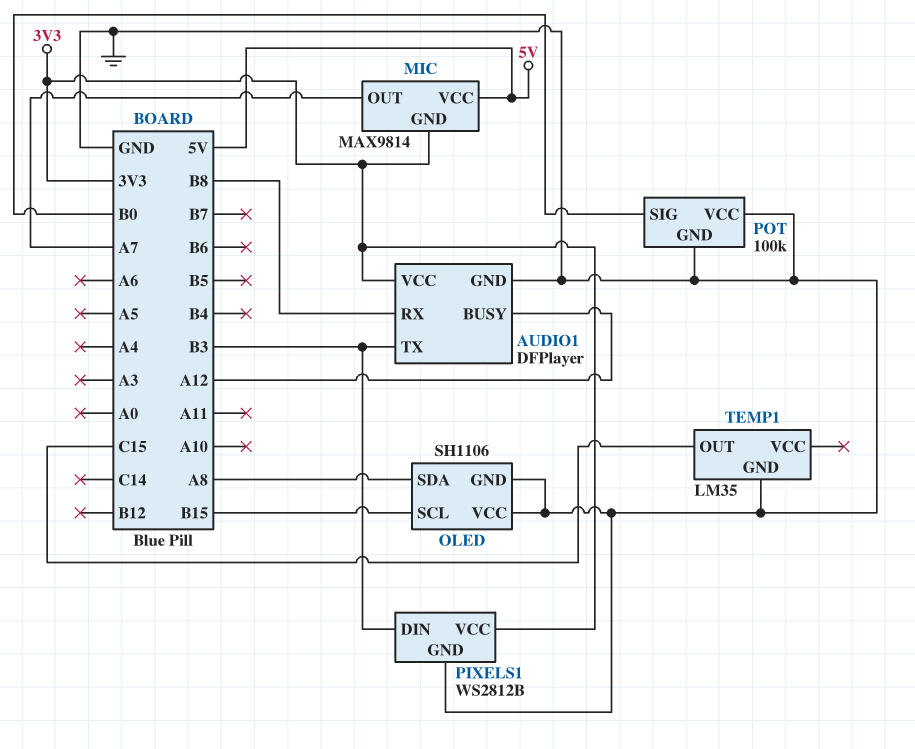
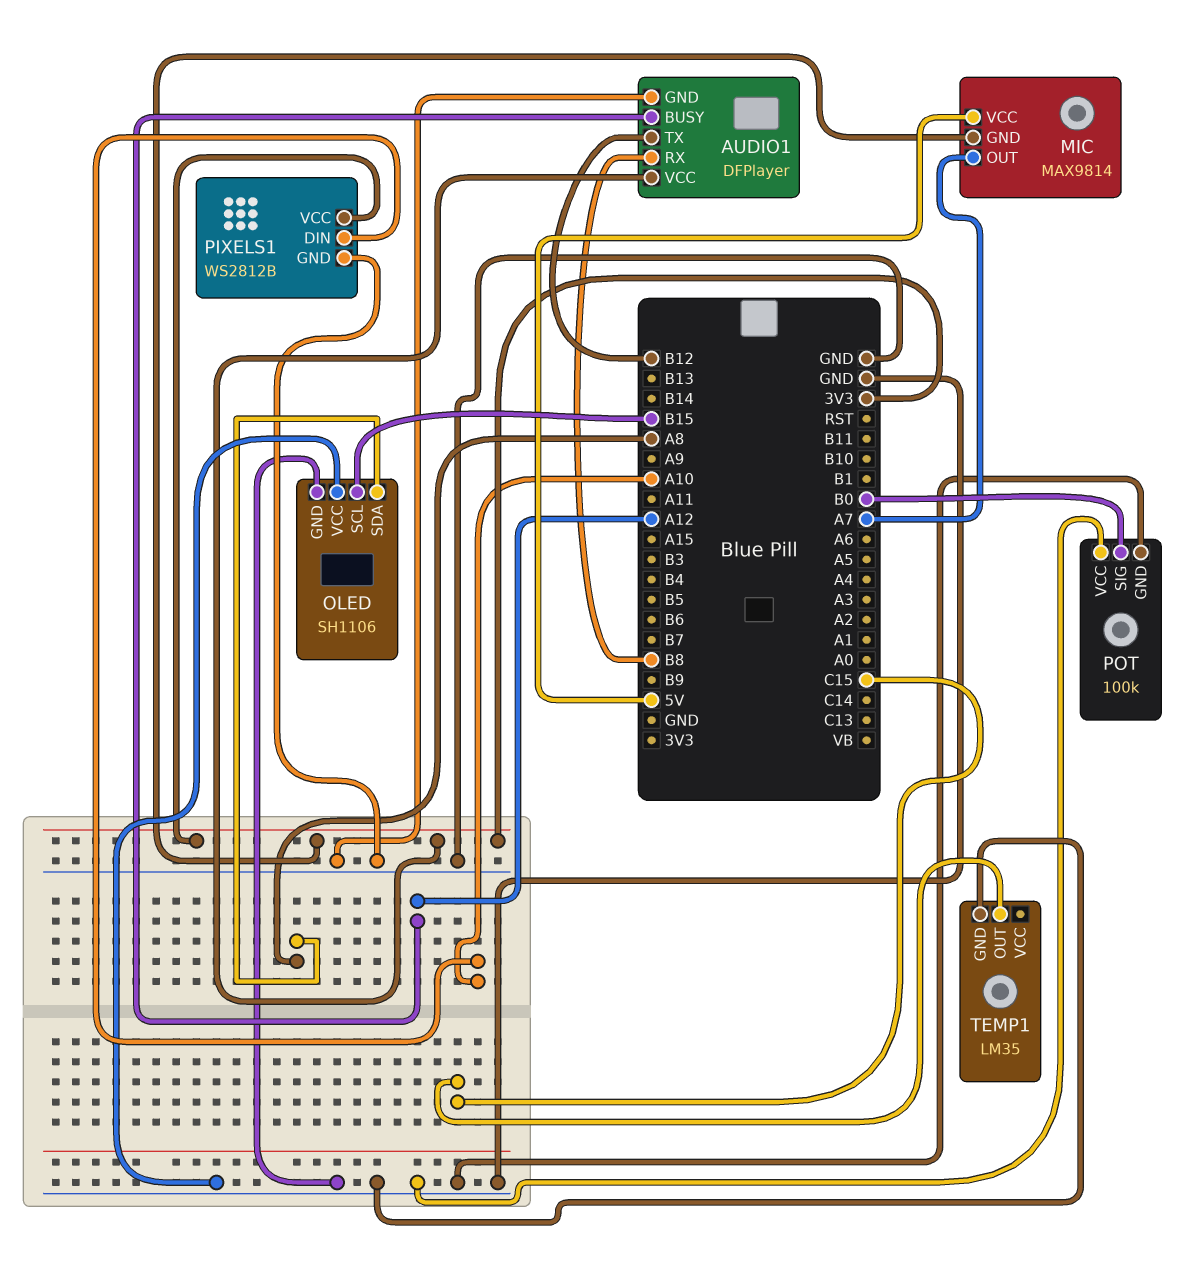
AUDIO1 pin TX: B3 -> B12
PIXELS1 pin DIN: B3 -> A10

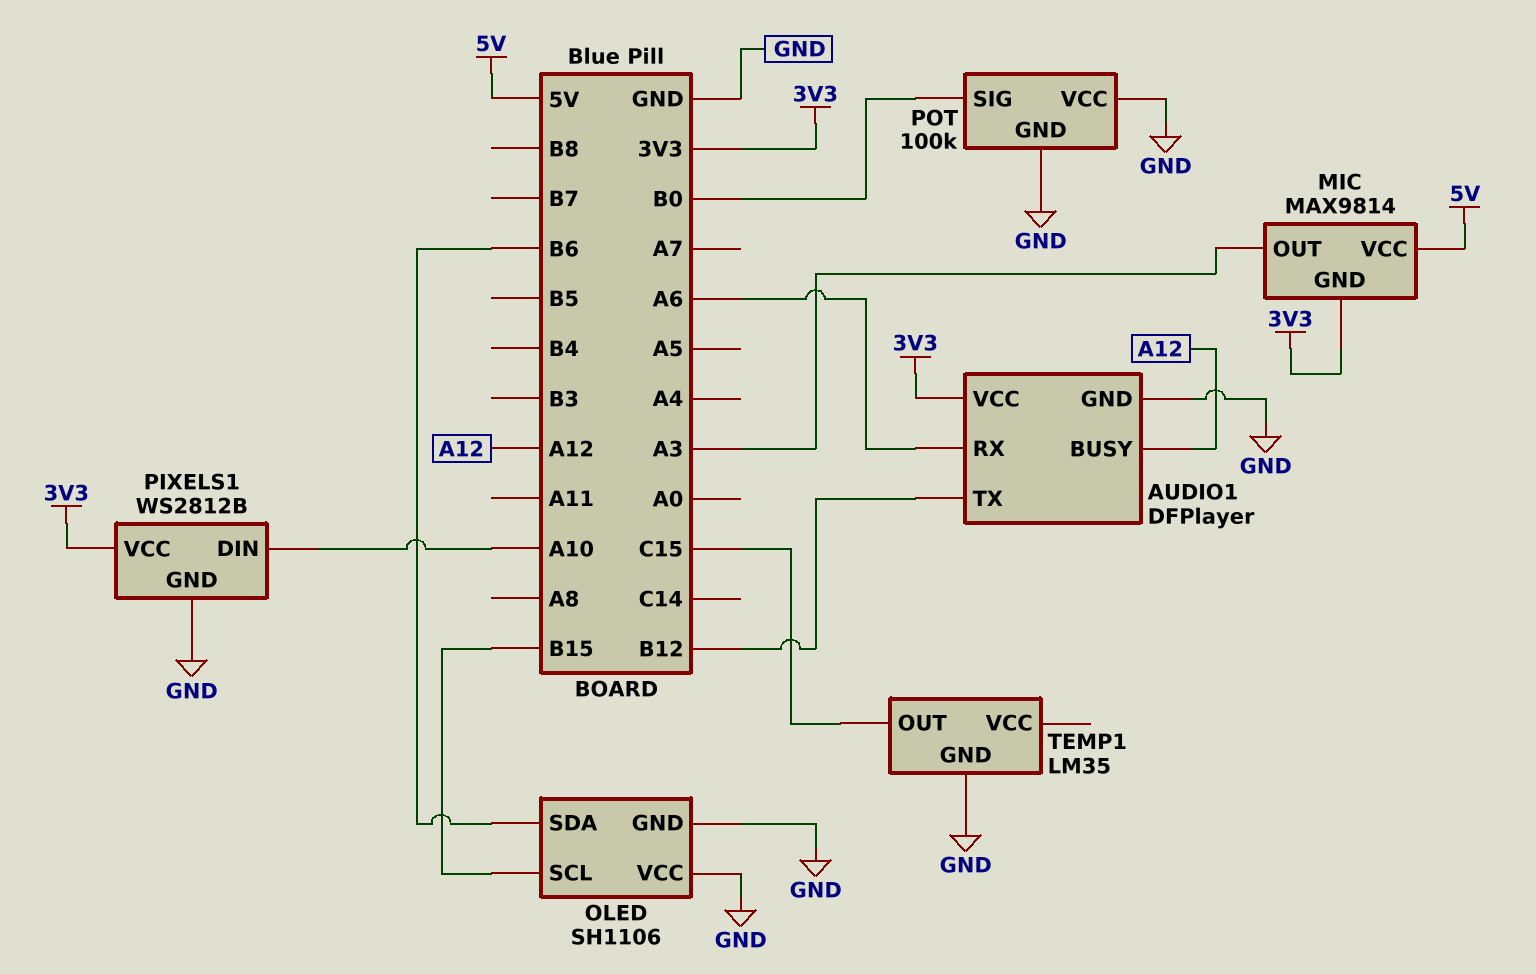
AUDIO1 pin RX: B8 -> A6
MIC pin OUT: A7 -> A3
OLED pin SDA: A8 -> B6

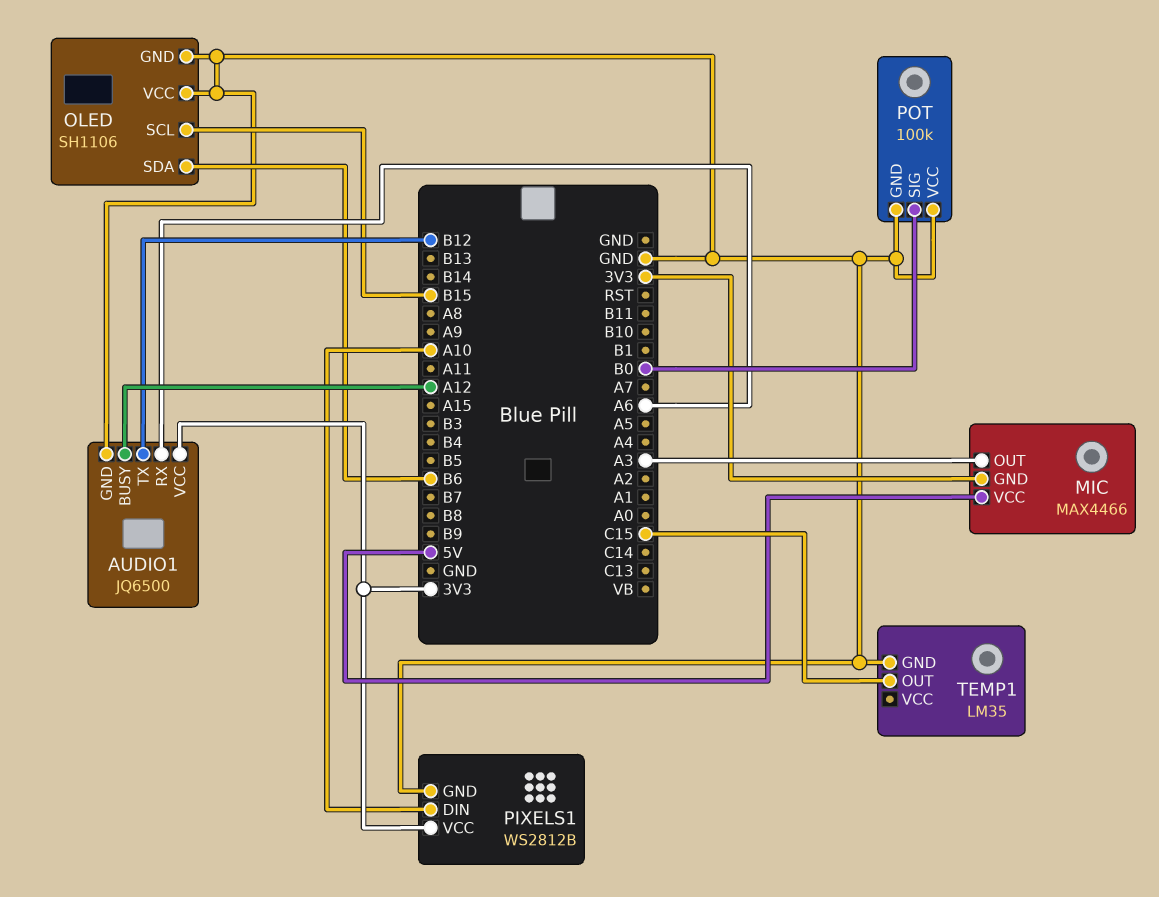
AUDIO1: DFPlayer -> JQ6500
MIC: MAX9814 -> MAX4466

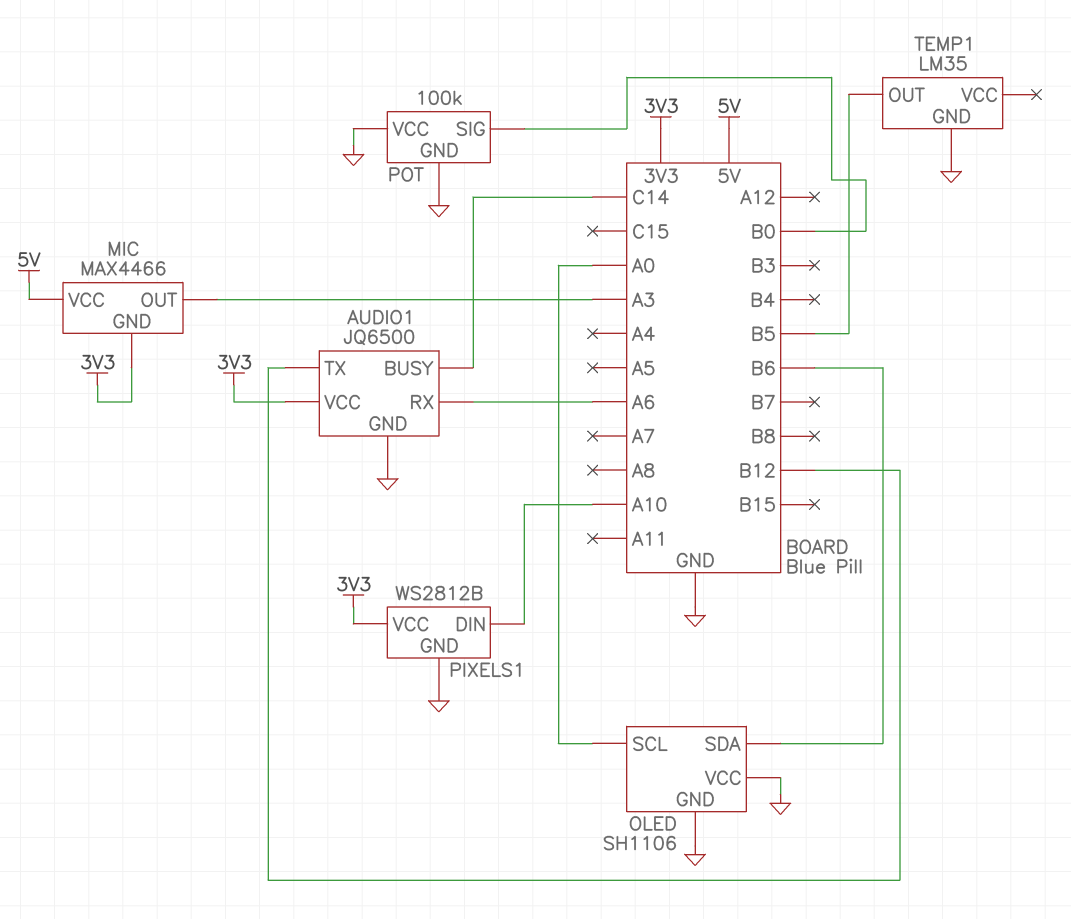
AUDIO1 pin BUSY: A12 -> C14
OLED pin SCL: B15 -> A0
TEMP1 pin OUT: C15 -> B5

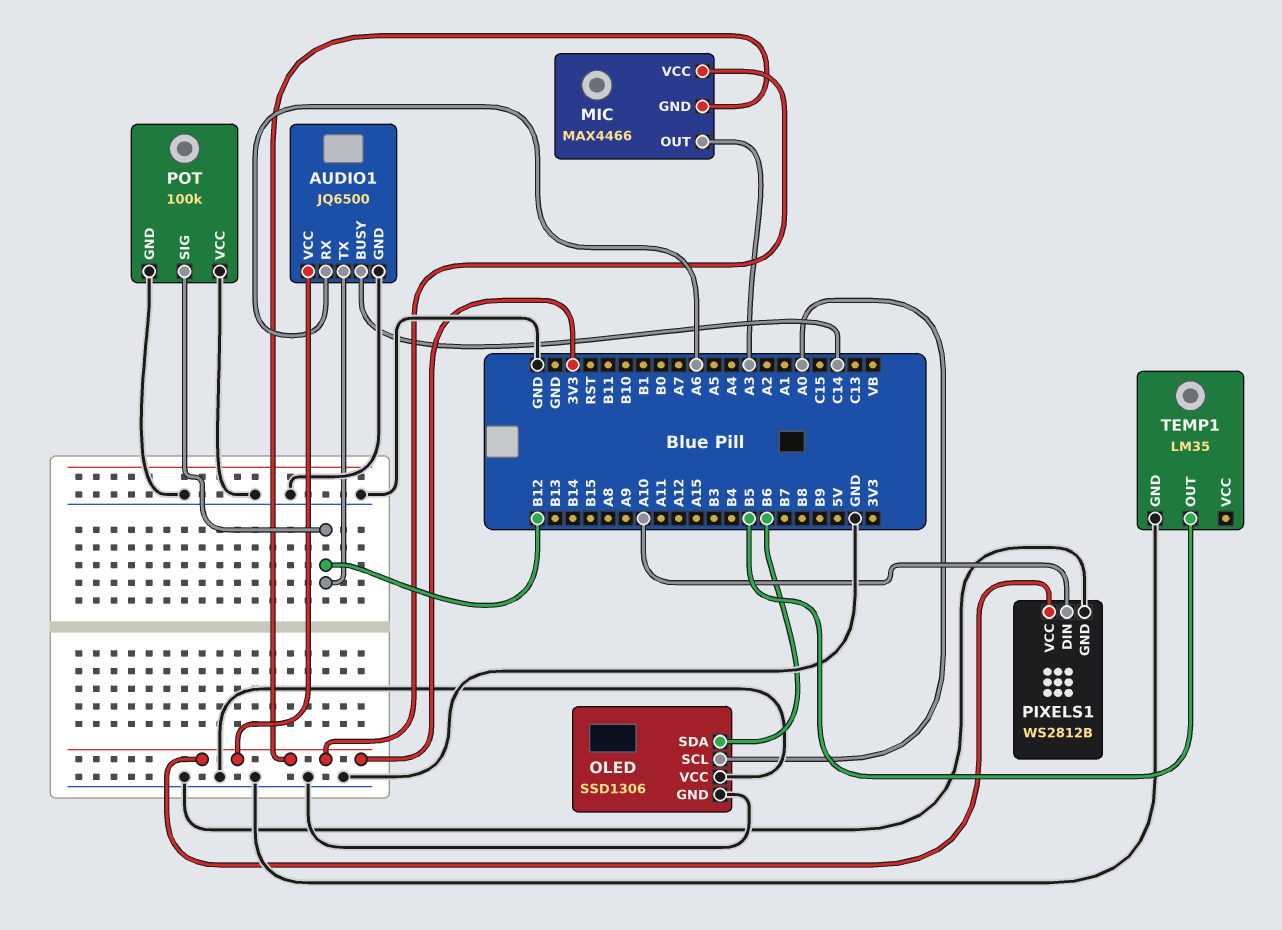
MIC pin VCC: 5V -> 3V3
OLED: SH1106 -> SSD1306
POT pin SIG: B0 -> B12

